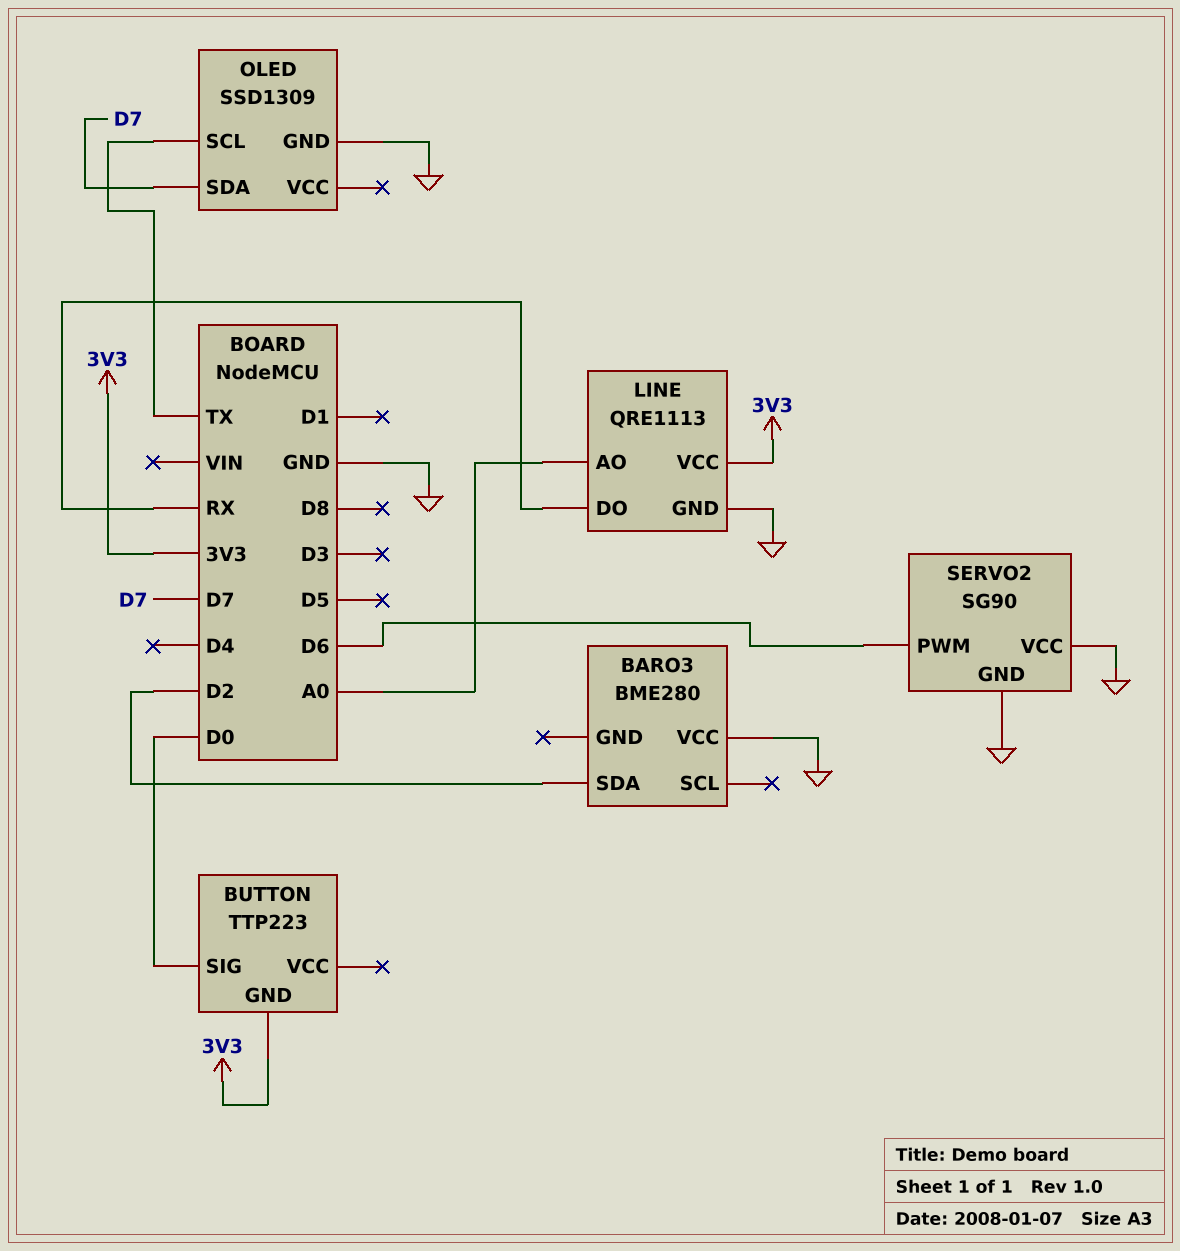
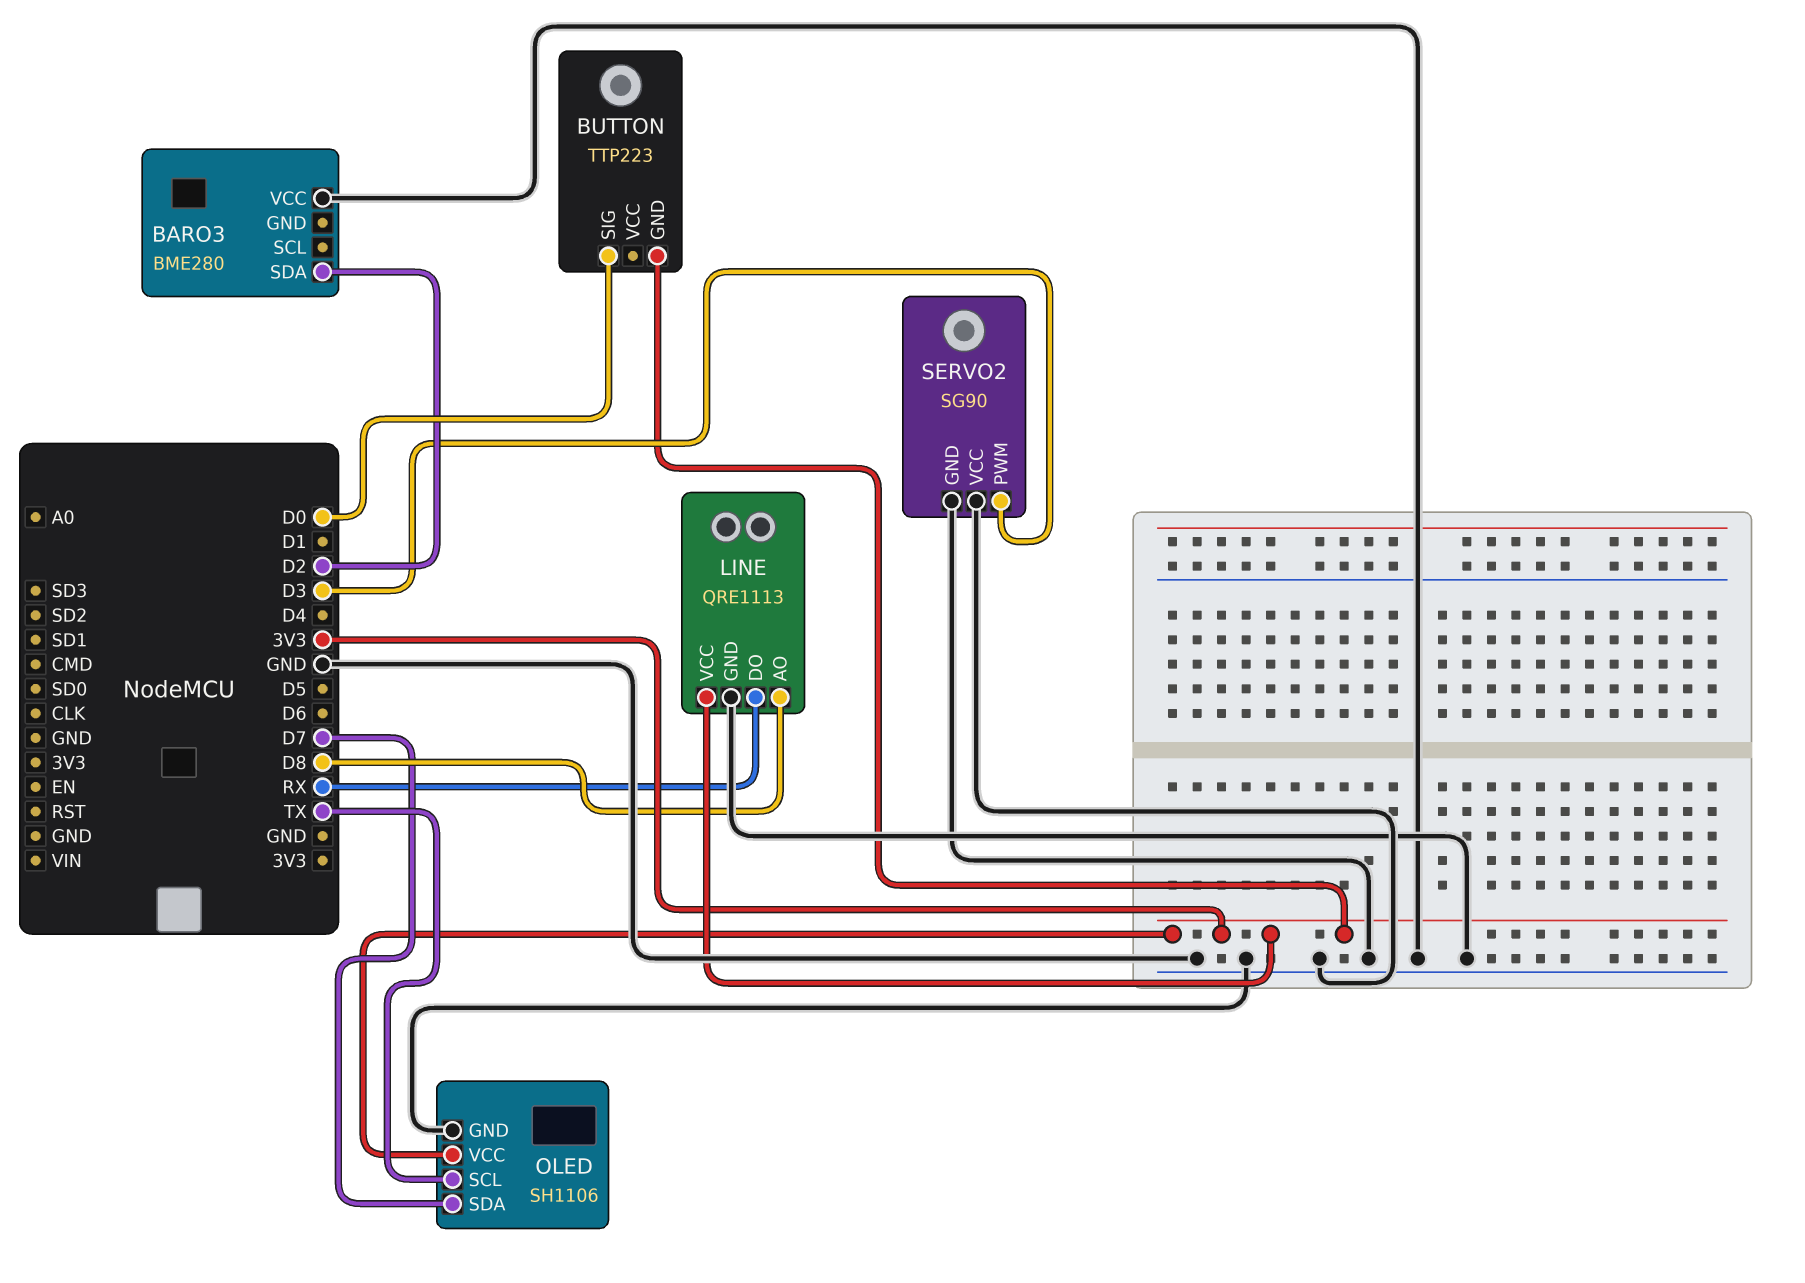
LINE pin AO: A0 -> D8
OLED: SSD1309 -> SH1106
OLED pin VCC: none -> 3V3
SERVO2 pin PWM: D6 -> D3

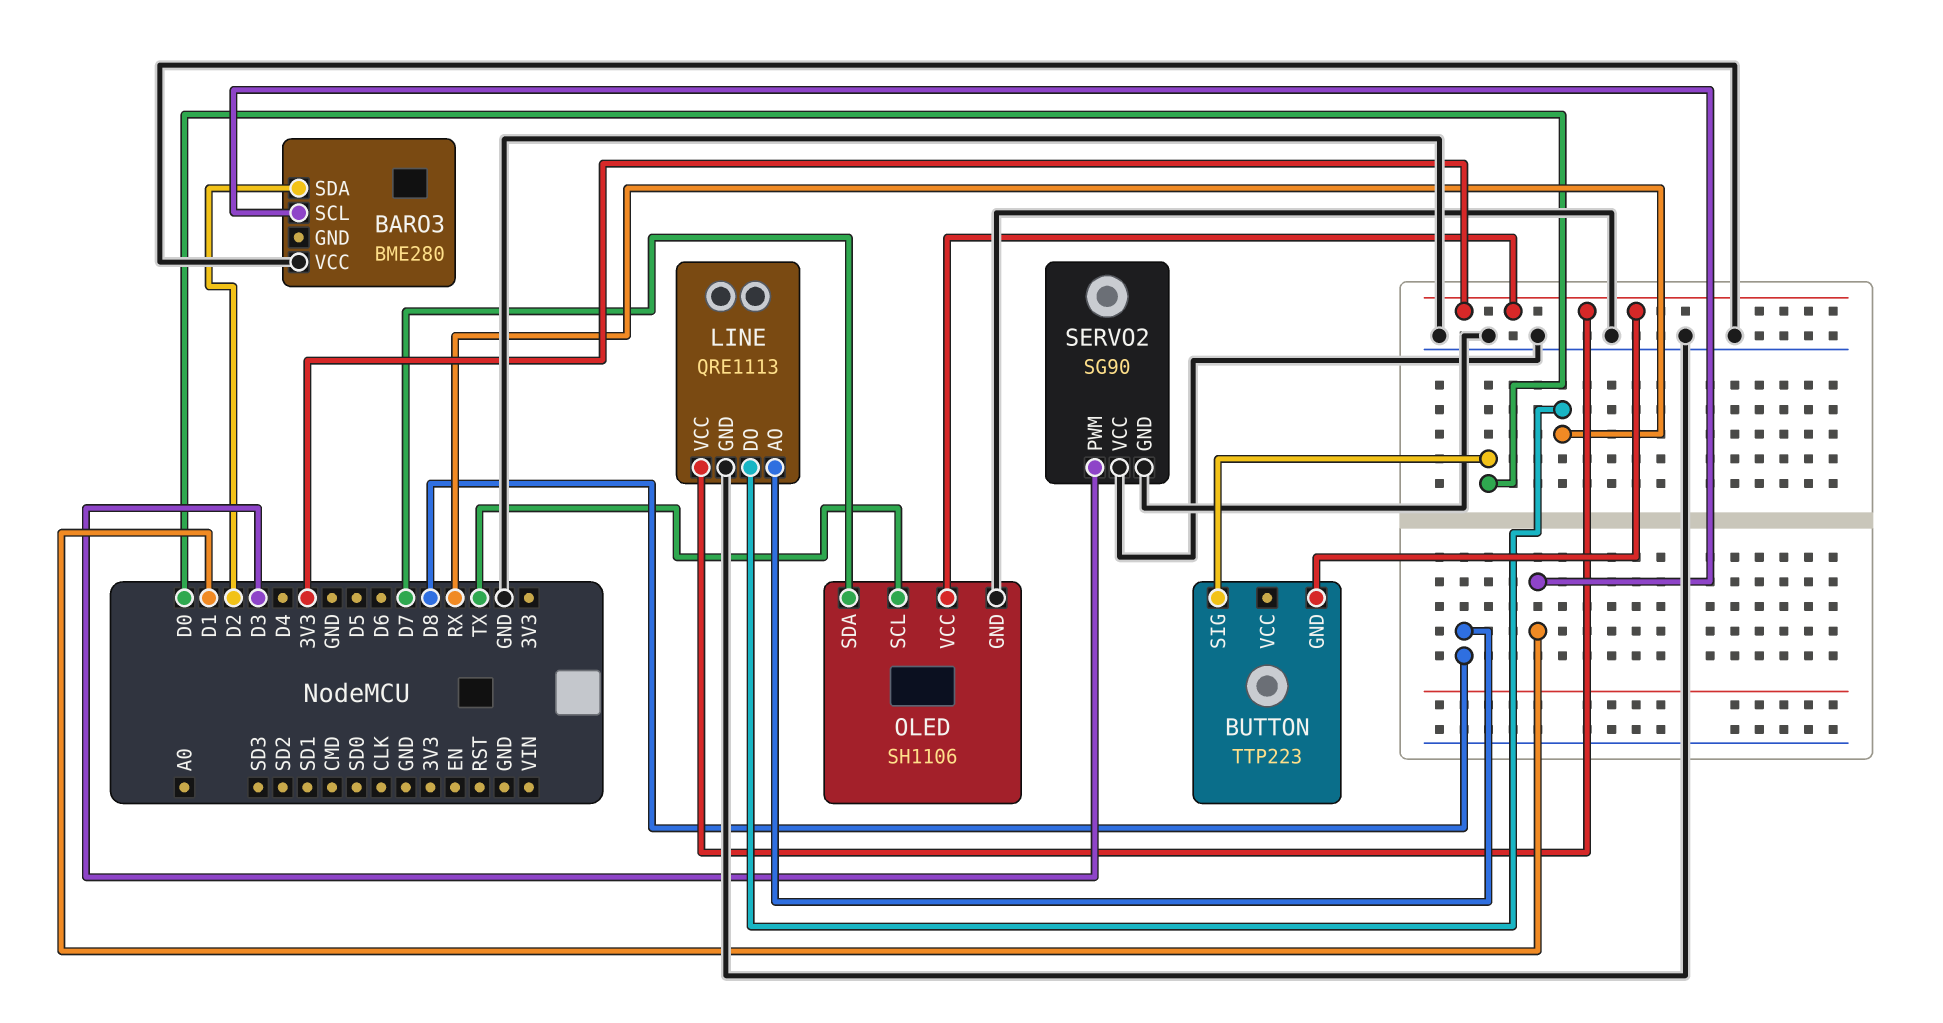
BARO3 pin SCL: none -> D1

